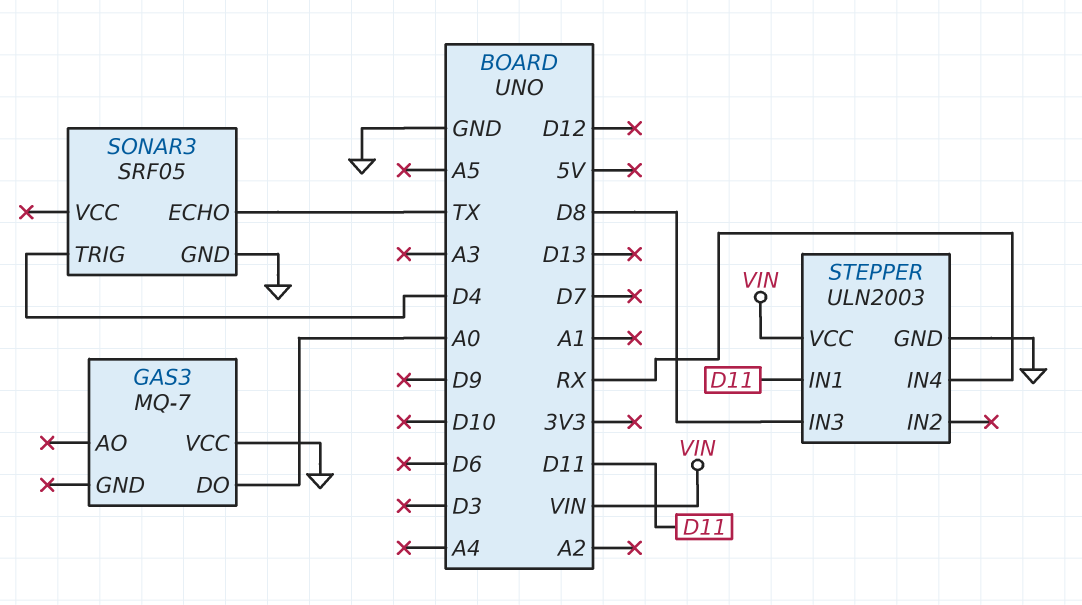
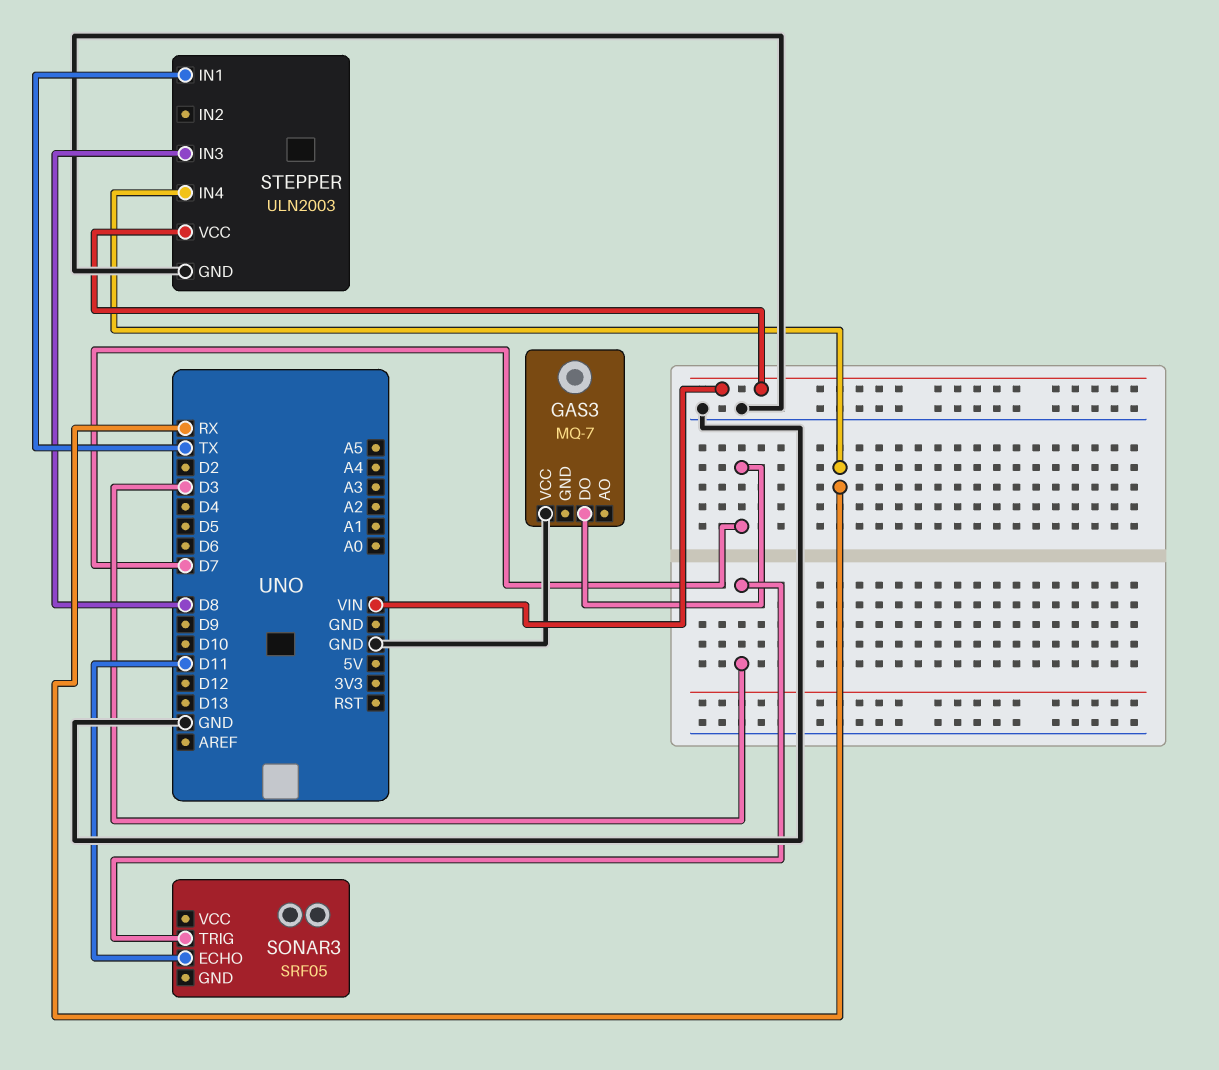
GAS3 pin DO: A0 -> D7
SONAR3 pin ECHO: TX -> D11
SONAR3 pin GND: GND -> none
SONAR3 pin TRIG: D4 -> D3
STEPPER pin IN1: D11 -> TX

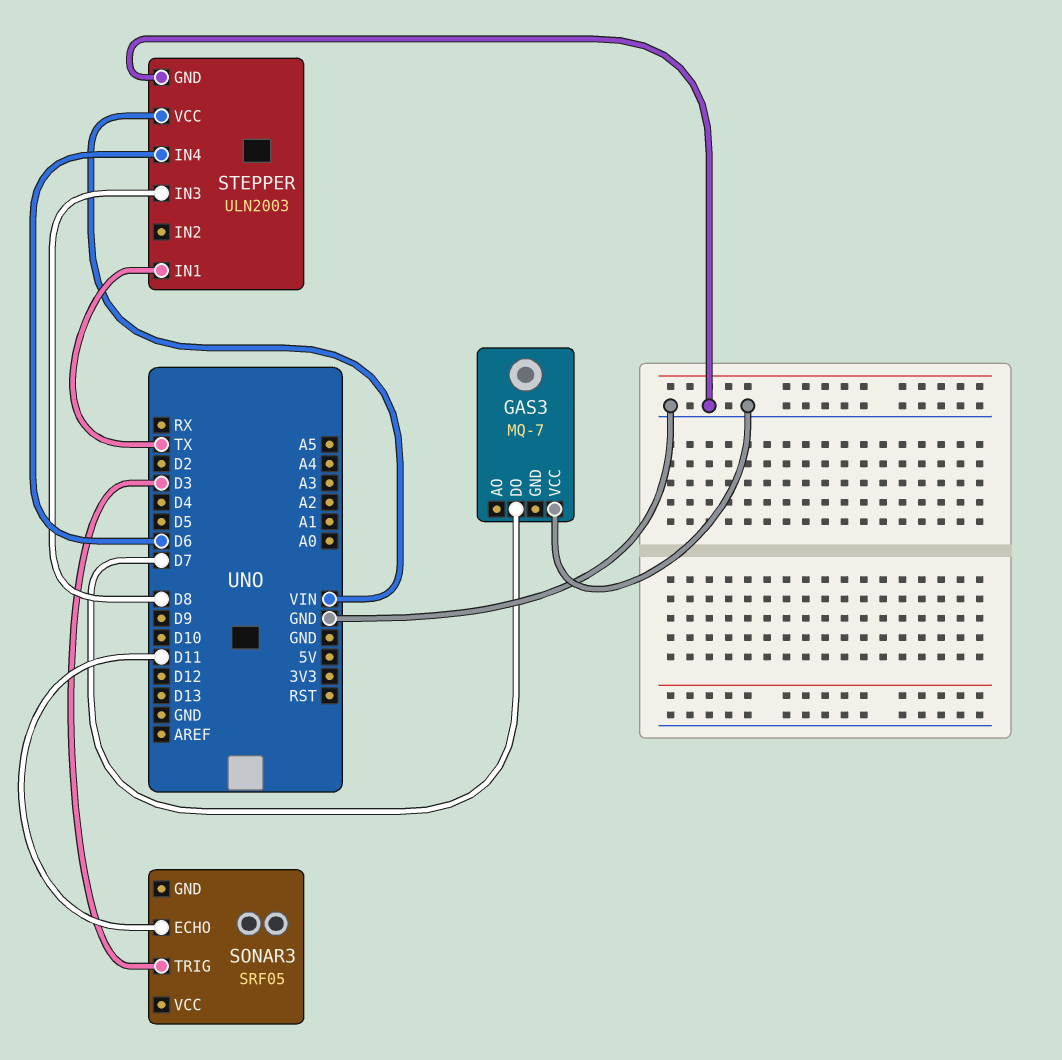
STEPPER pin IN4: RX -> D6

